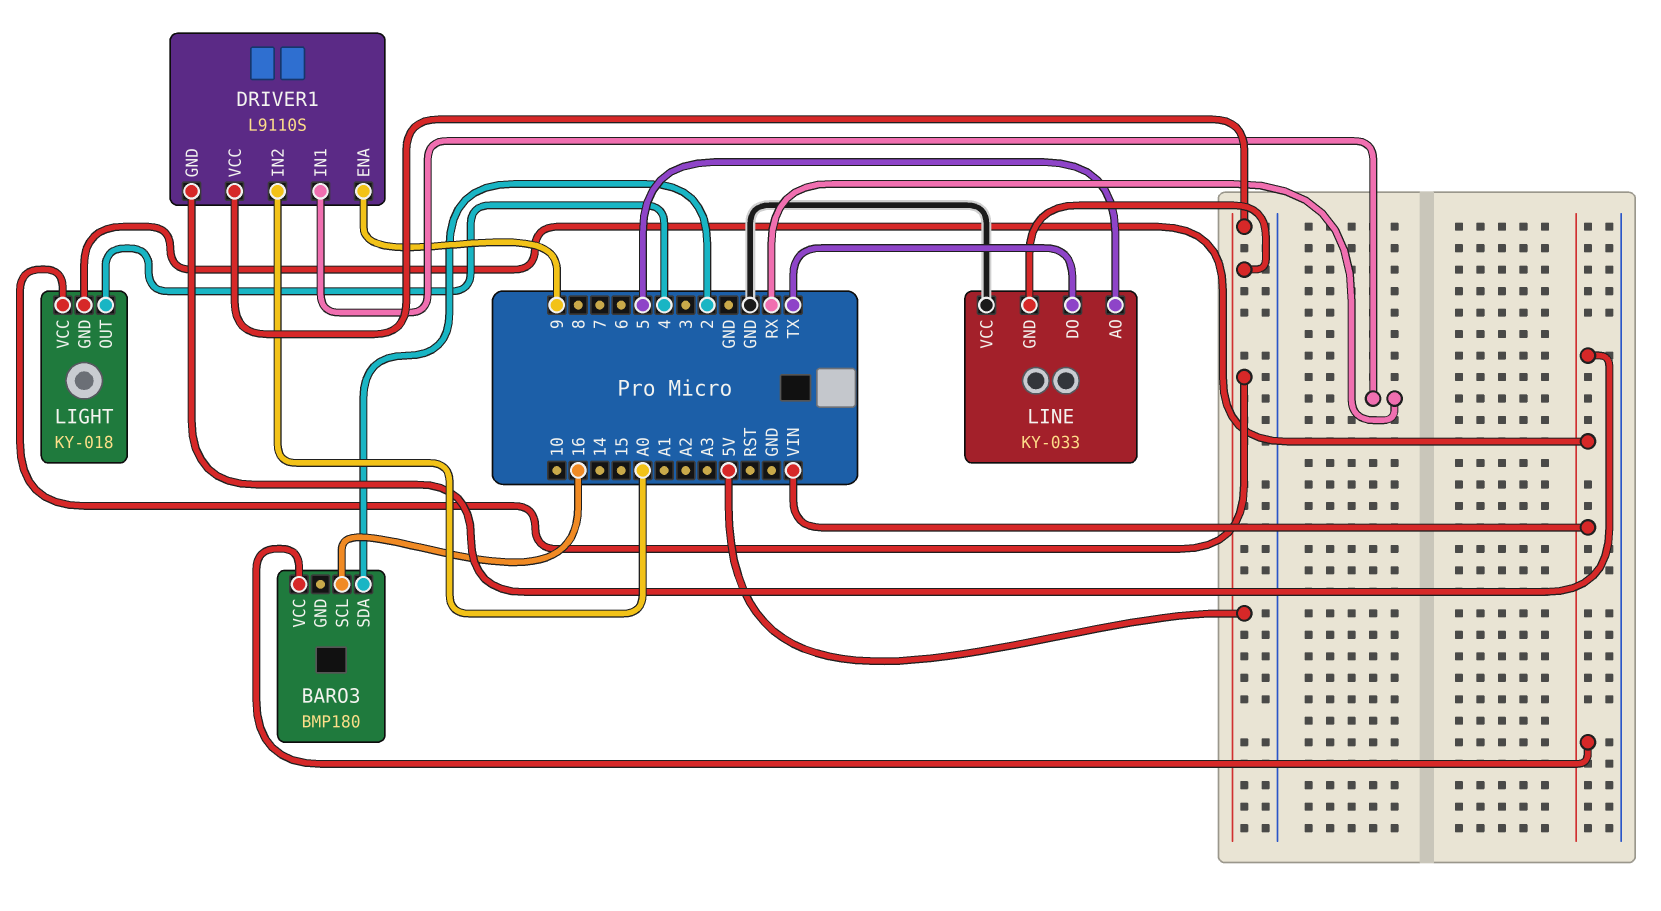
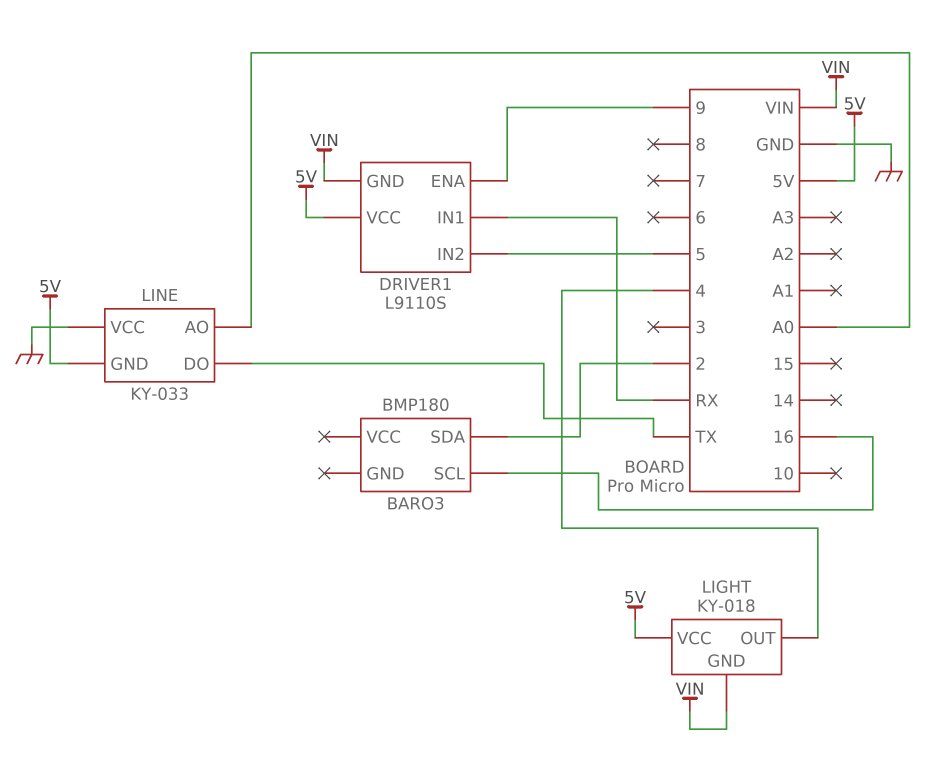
BARO3 pin VCC: VIN -> none
DRIVER1 pin IN2: A0 -> 5
LINE pin AO: 5 -> A0

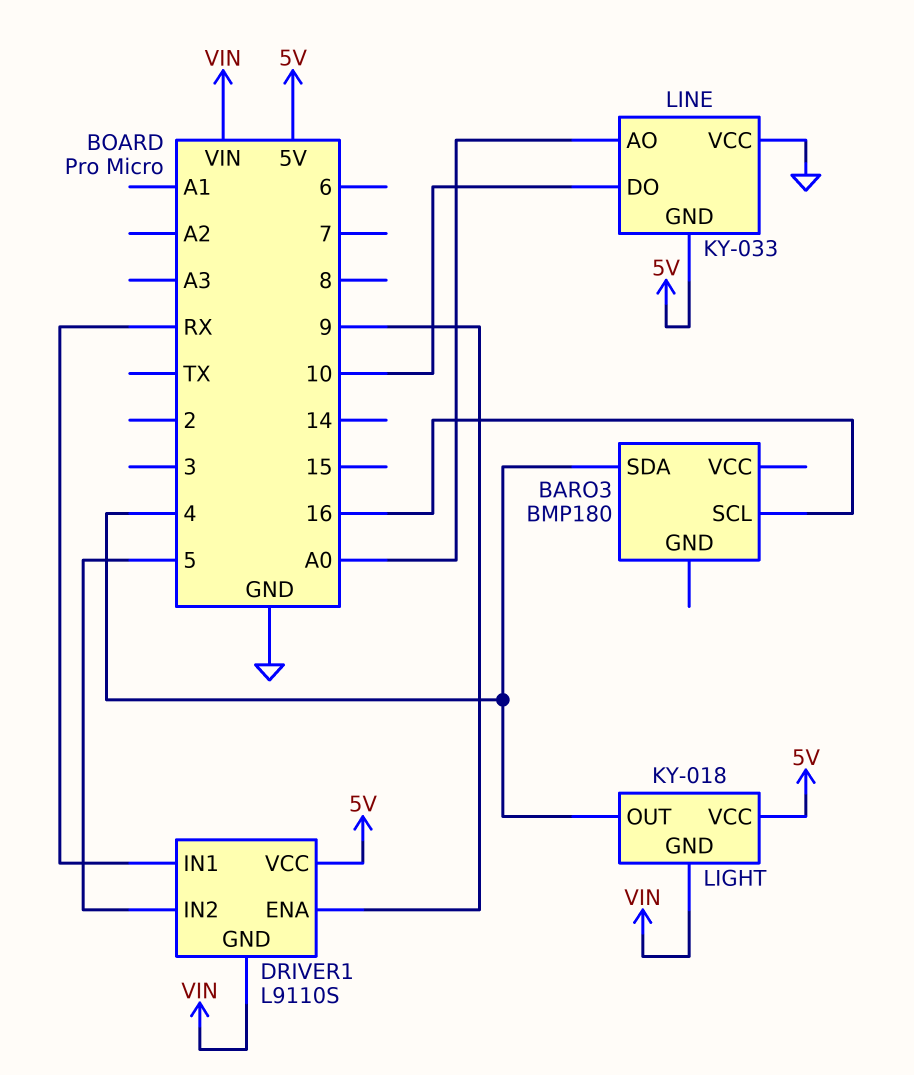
BARO3 pin SDA: 2 -> 4
LINE pin DO: TX -> 10

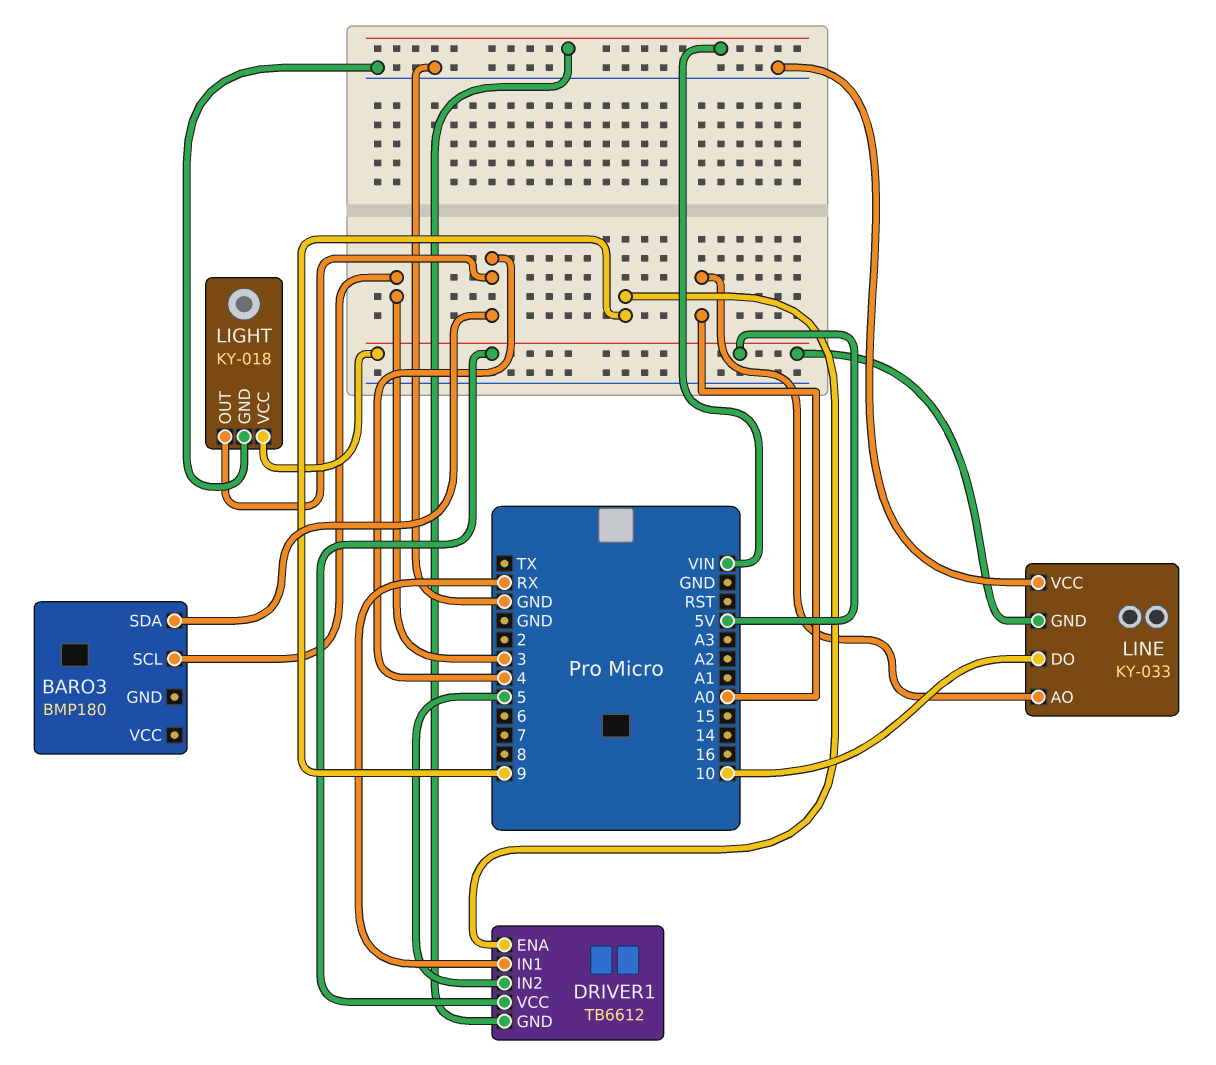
BARO3 pin SCL: 16 -> 3
DRIVER1: L9110S -> TB6612
LIGHT pin GND: VIN -> GND

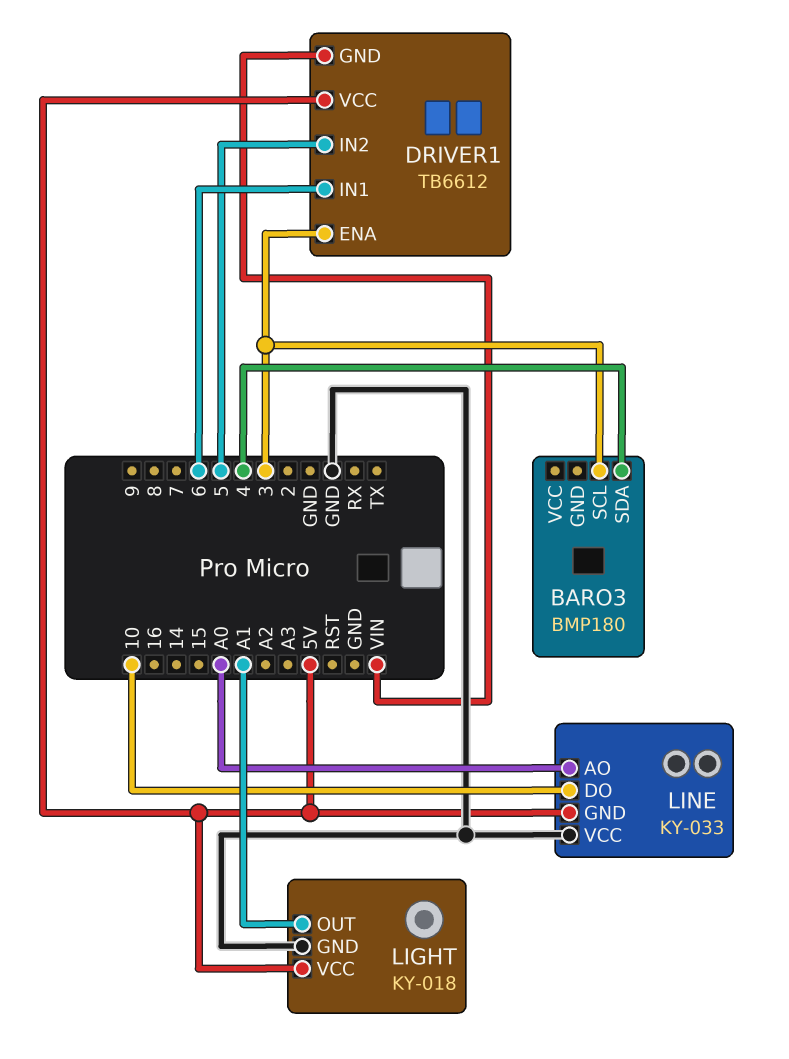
DRIVER1 pin ENA: 9 -> 3
DRIVER1 pin IN1: RX -> 6
LIGHT pin OUT: 4 -> A1

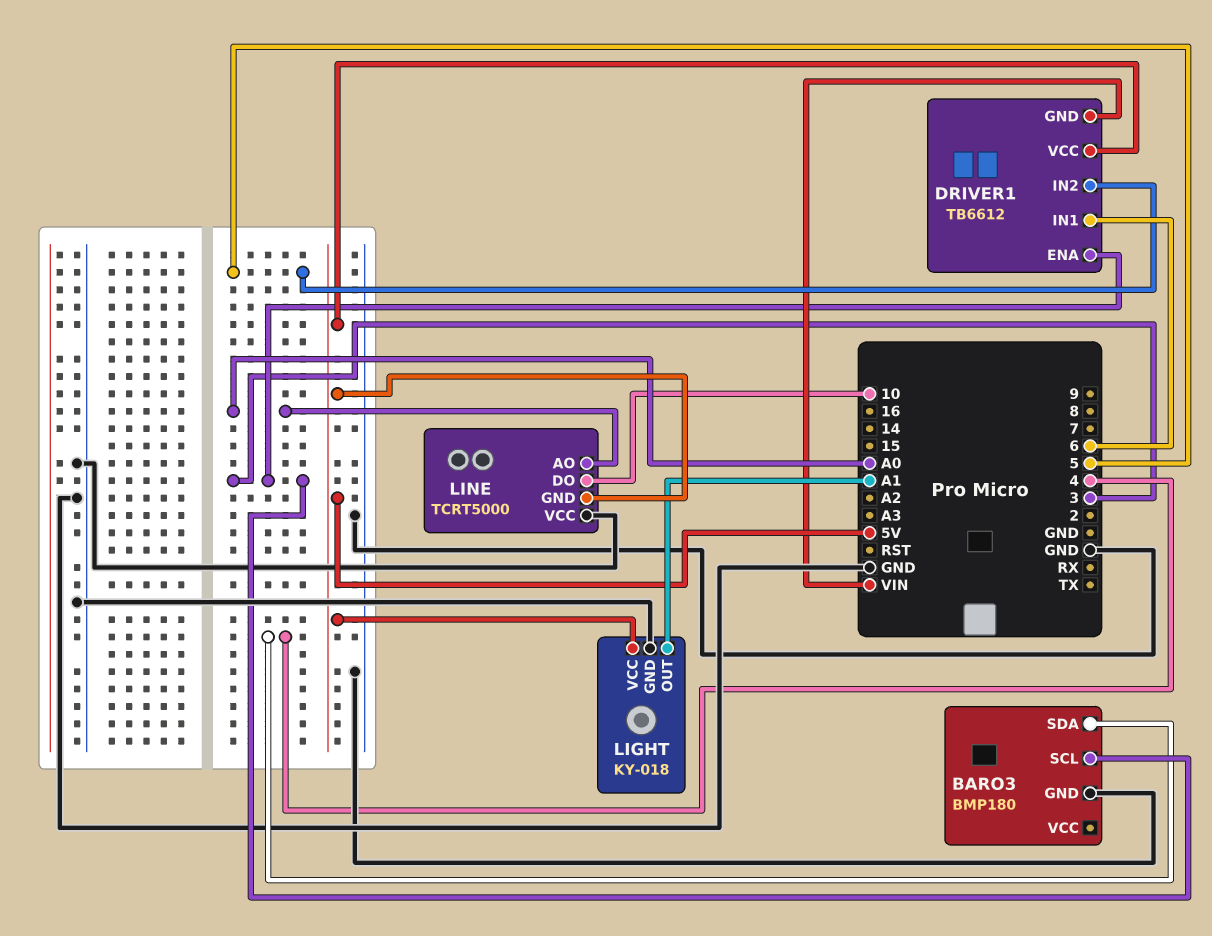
BARO3 pin GND: none -> GND
LINE: KY-033 -> TCRT5000

